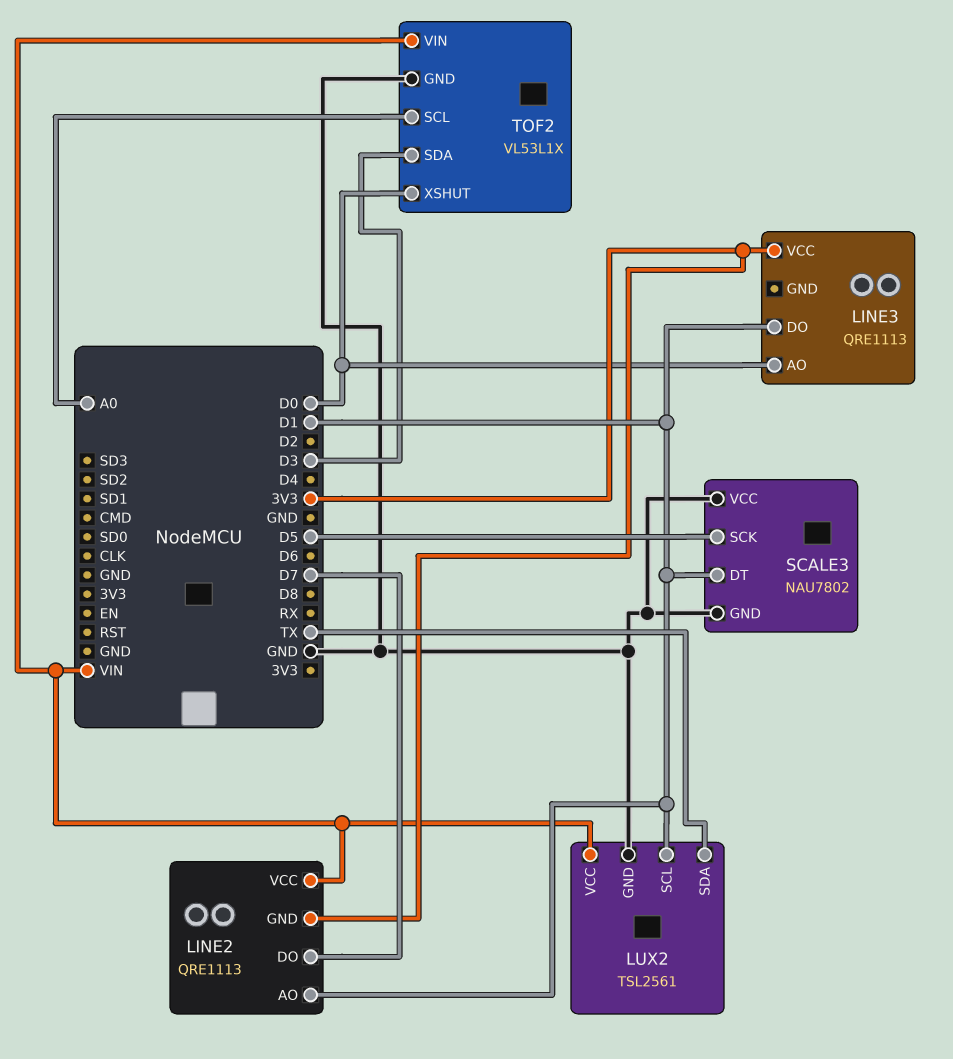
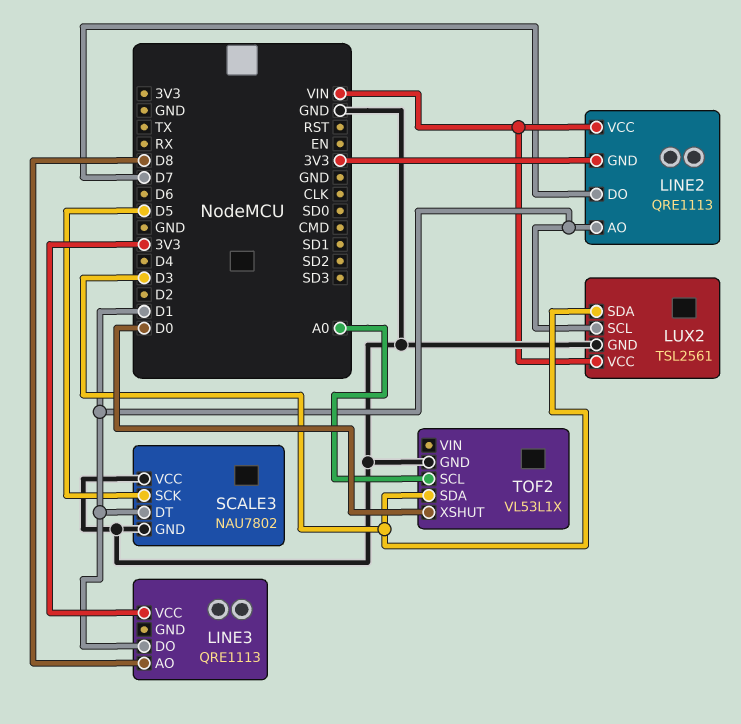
LINE3 pin AO: D0 -> D8
LUX2 pin SDA: TX -> D3
TOF2 pin VIN: VIN -> none

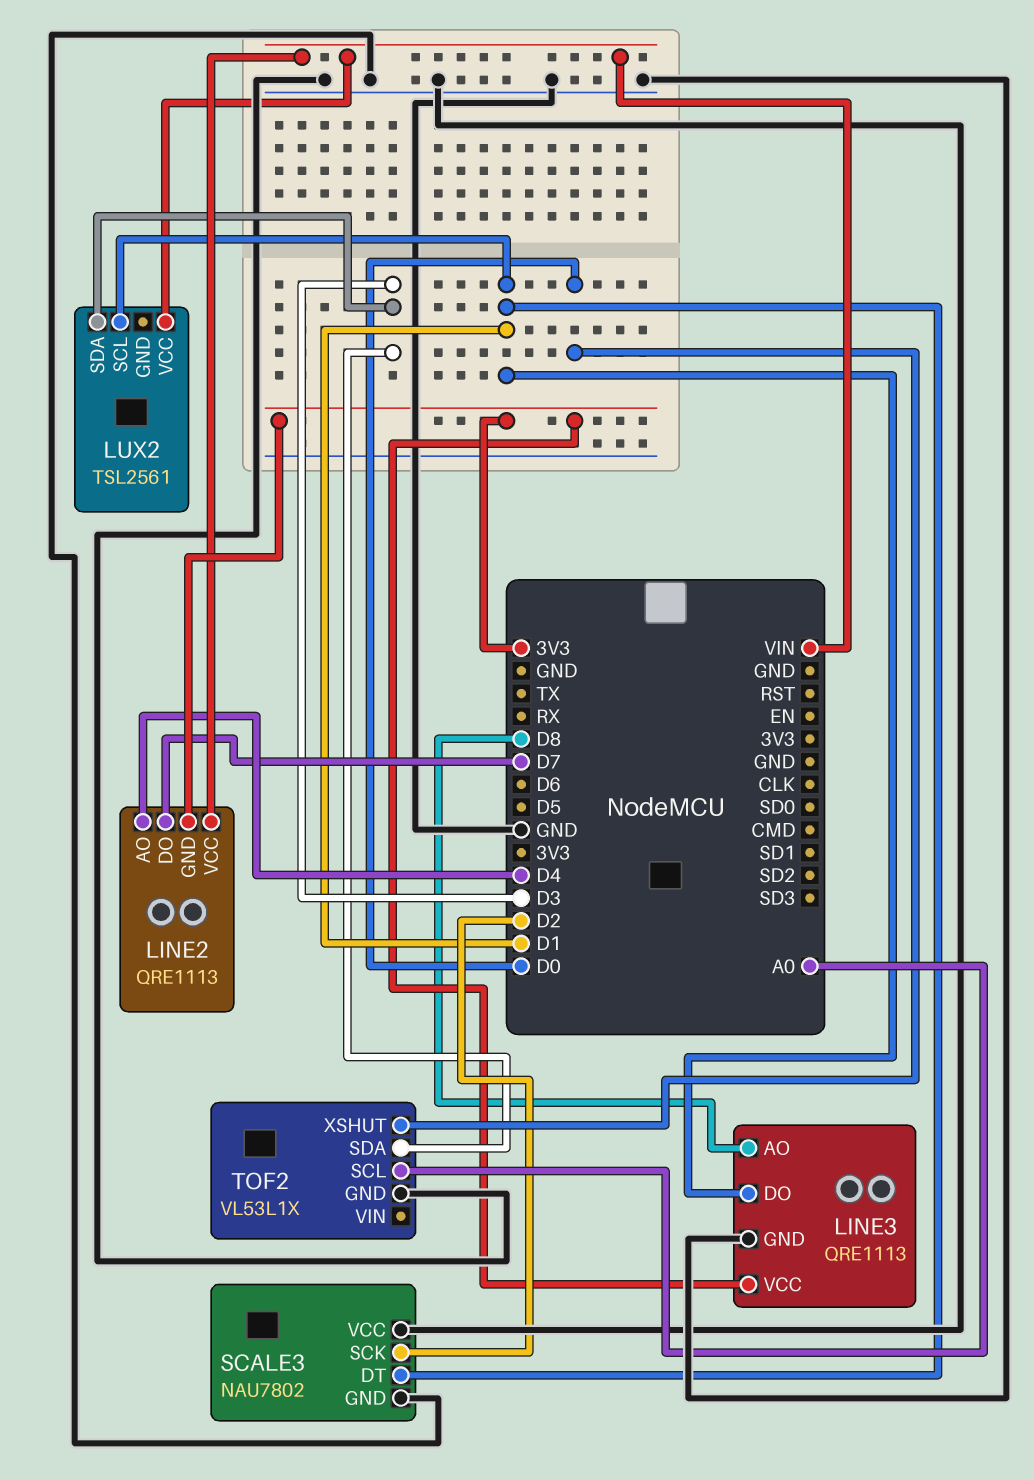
LINE2 pin AO: D1 -> D4
LINE3 pin GND: none -> GND
LUX2 pin GND: GND -> none
SCALE3 pin SCK: D5 -> D2

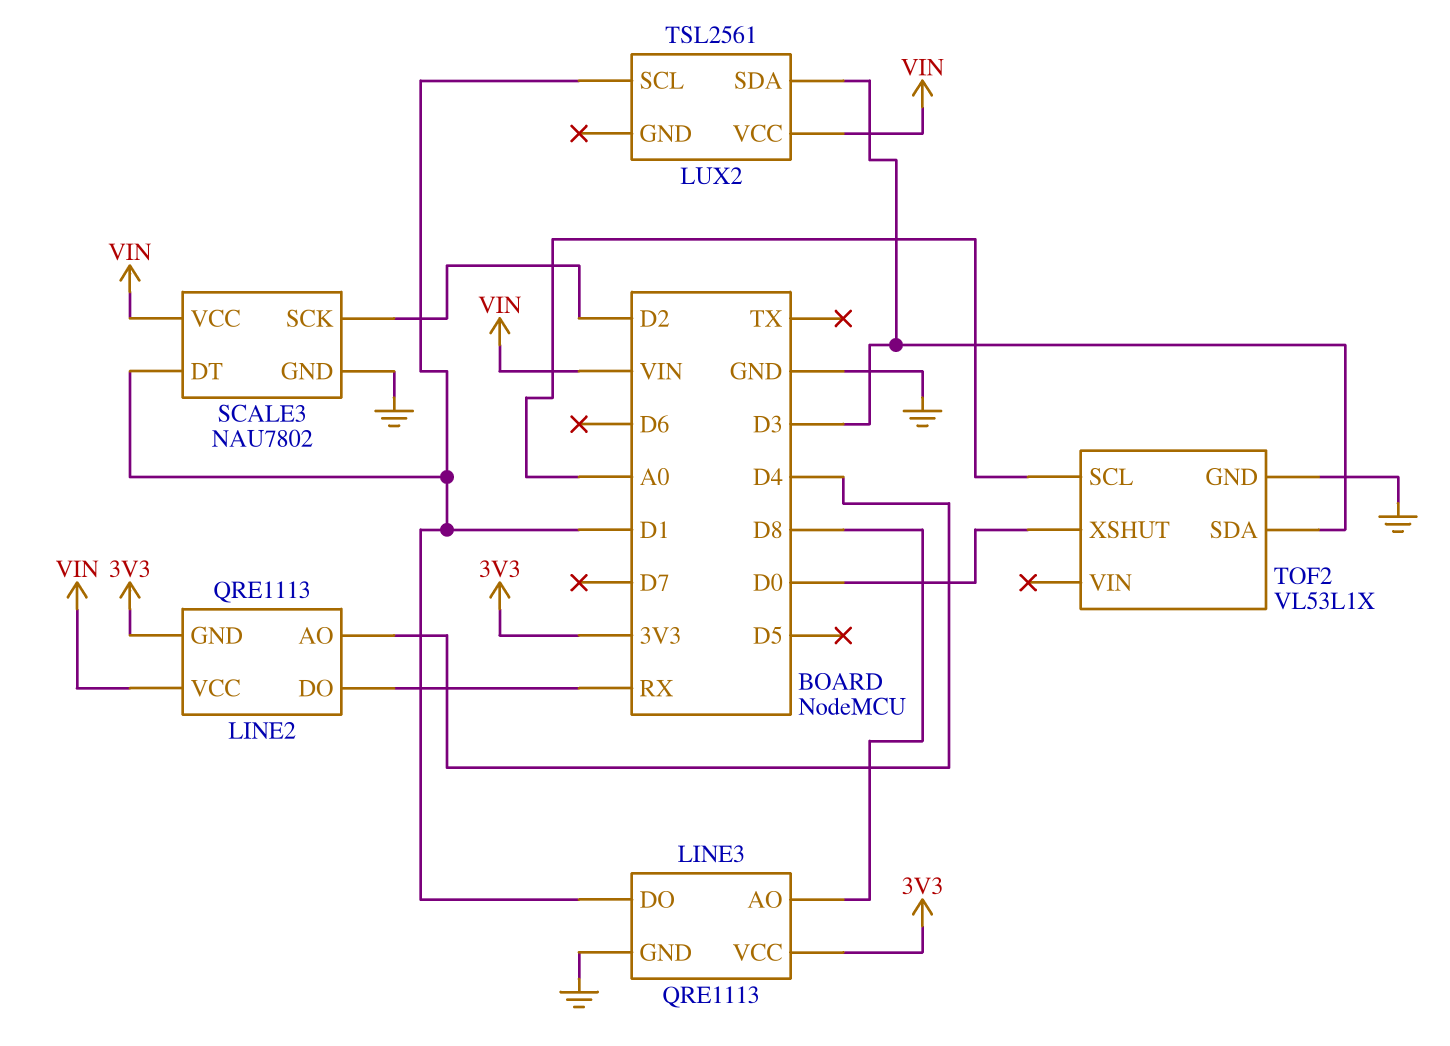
LINE2 pin DO: D7 -> RX
SCALE3 pin VCC: GND -> VIN

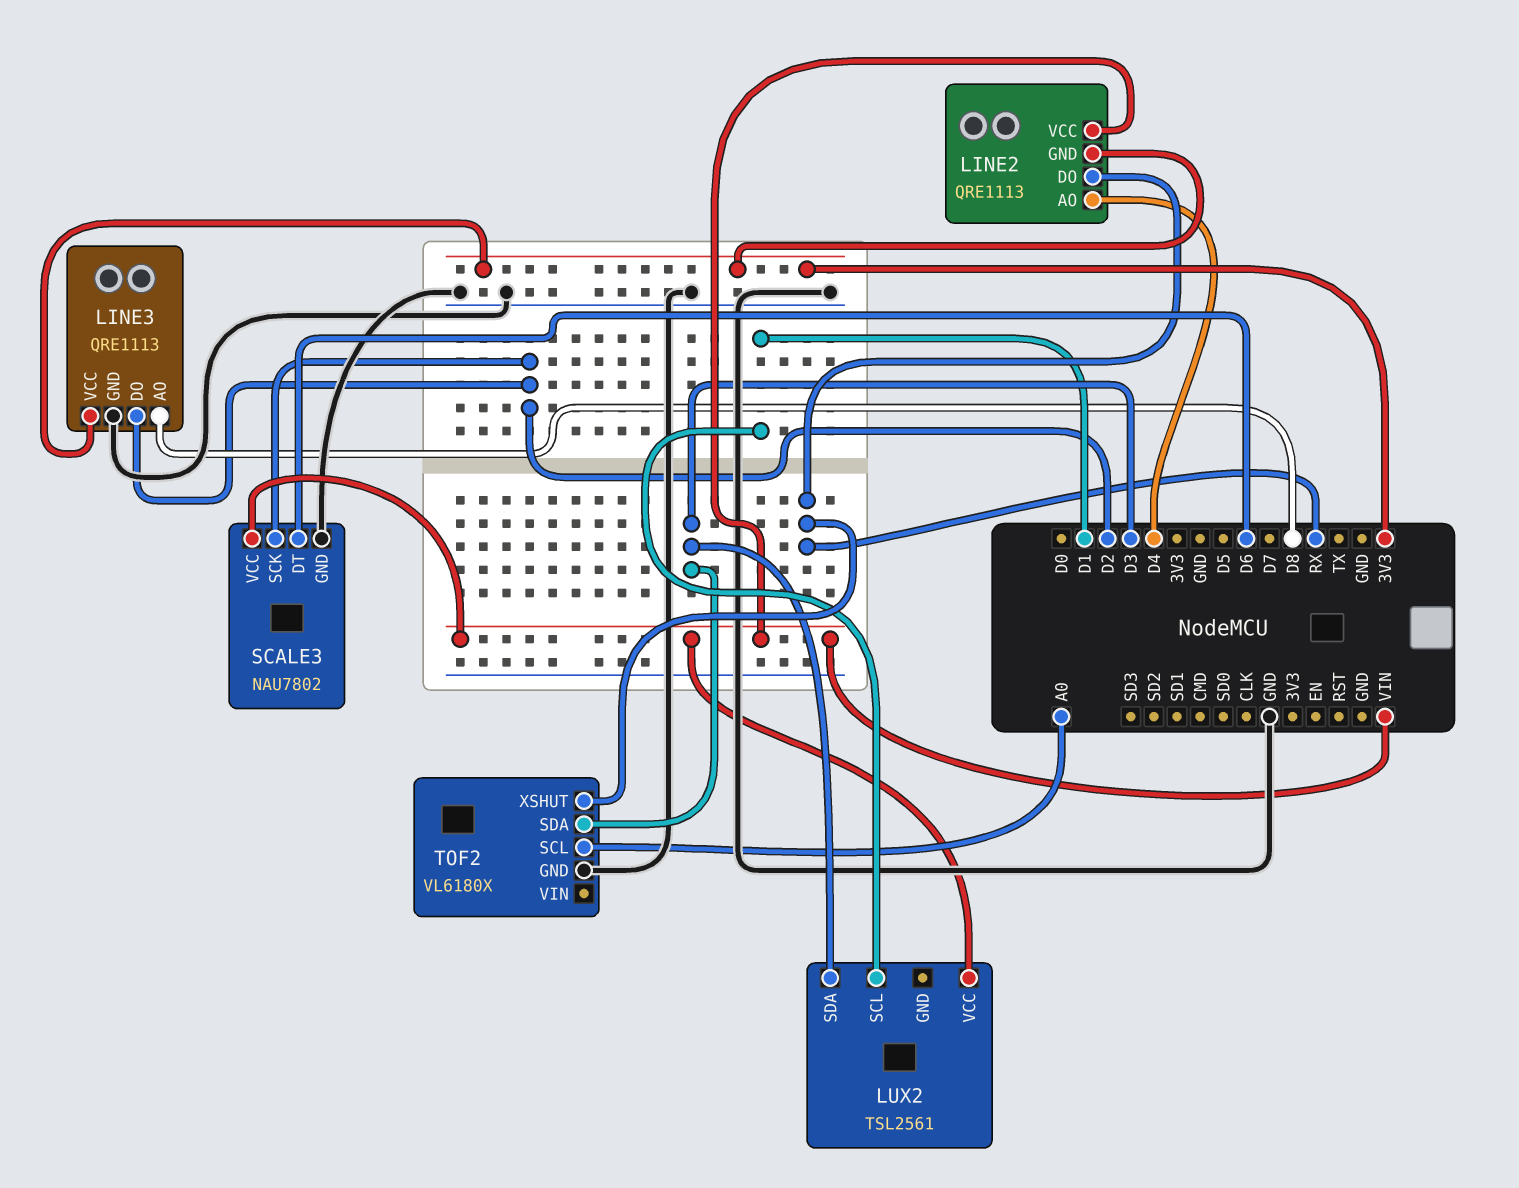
LINE3 pin DO: D1 -> D2
SCALE3 pin DT: D1 -> D6
TOF2: VL53L1X -> VL6180X
TOF2 pin XSHUT: D0 -> RX

